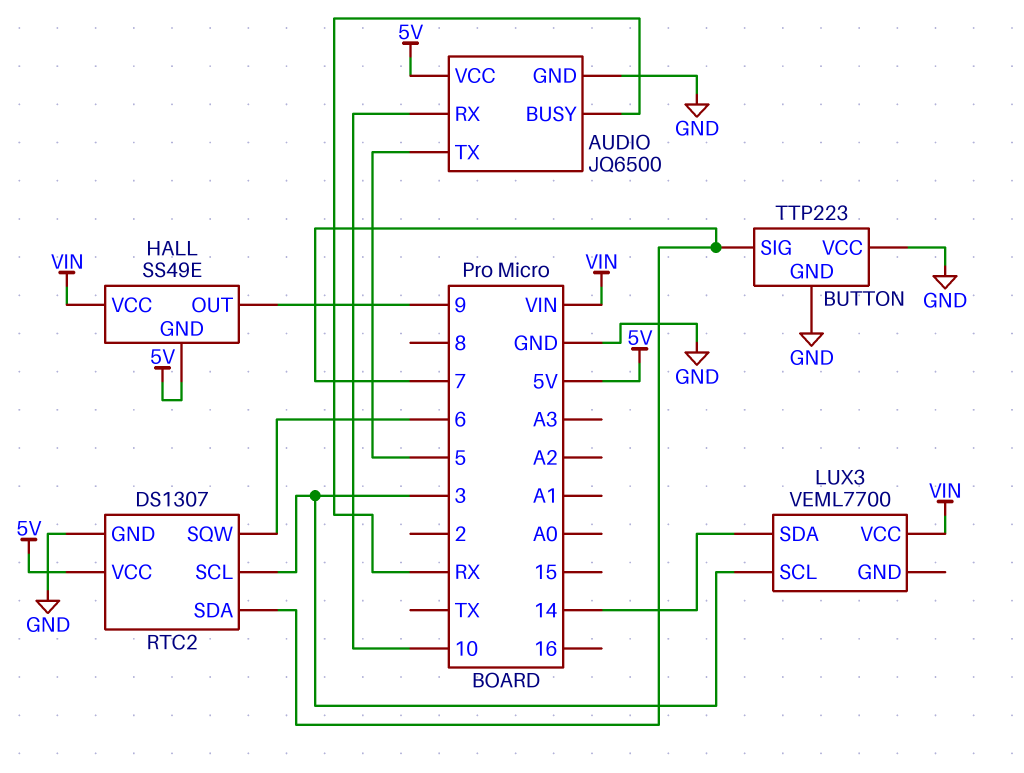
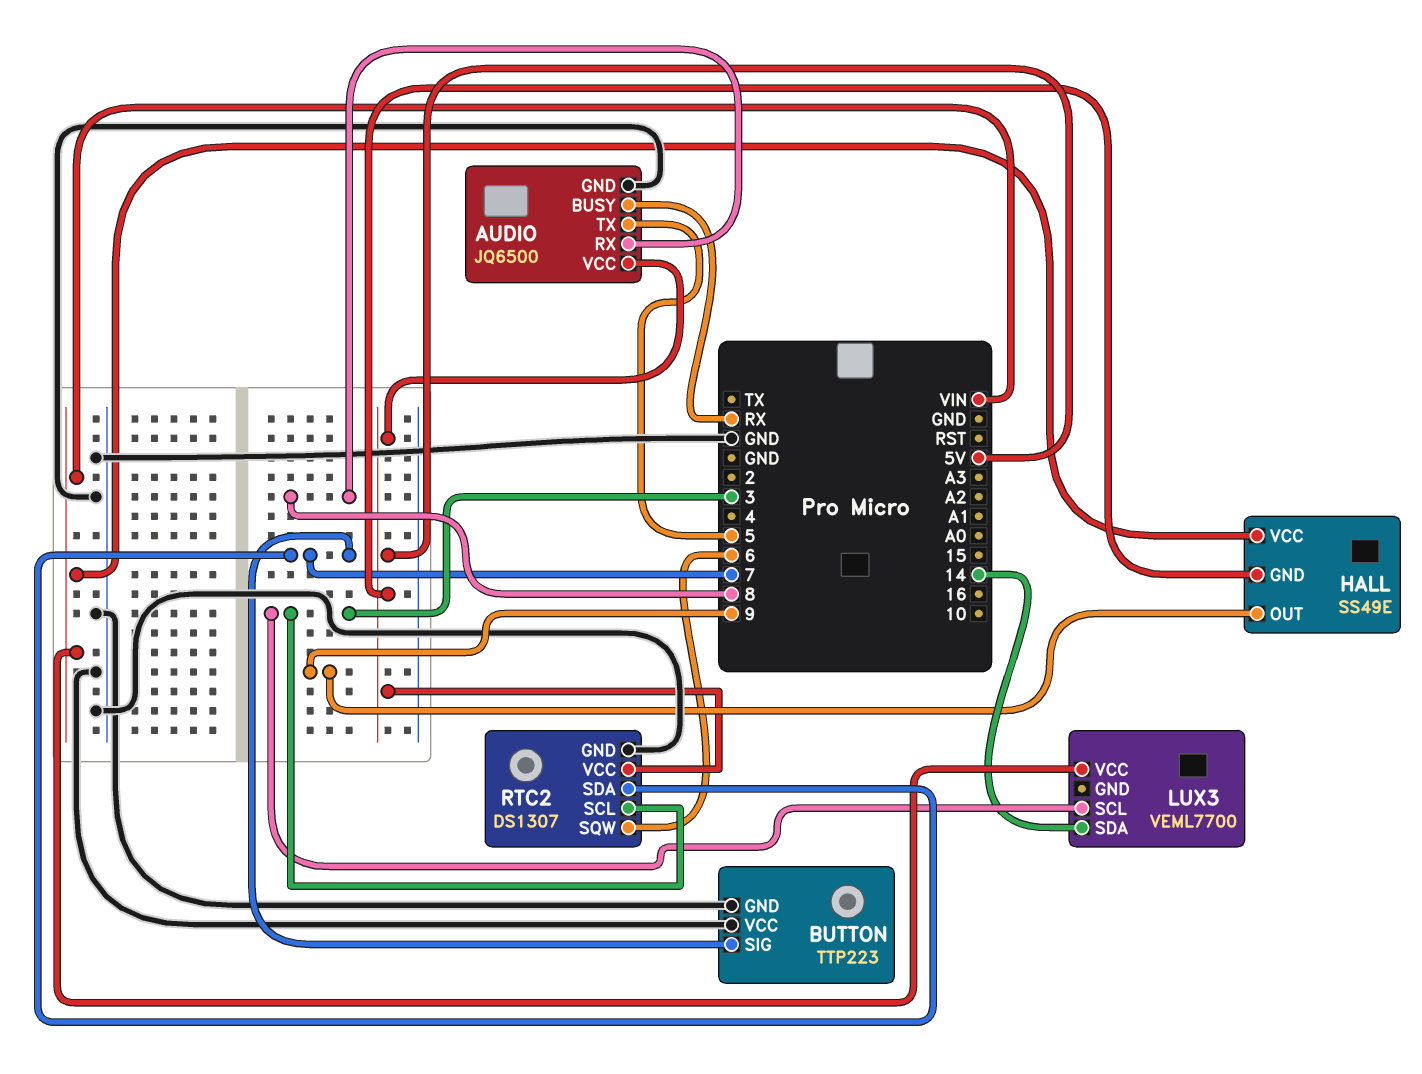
AUDIO pin RX: 10 -> 8

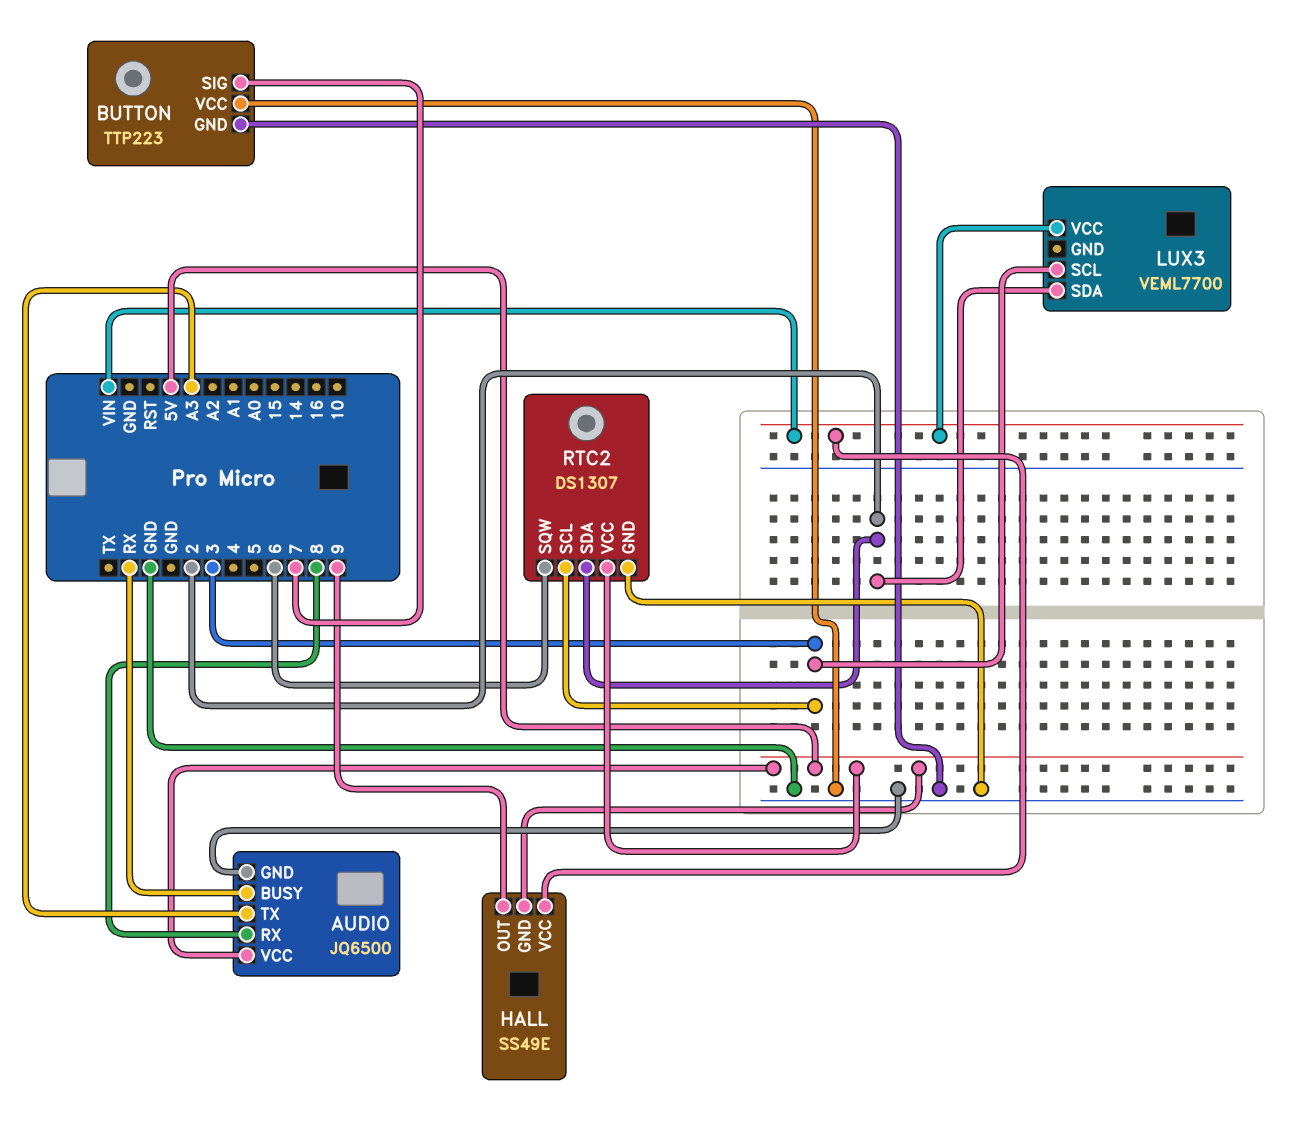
AUDIO pin TX: 5 -> A3
LUX3 pin SDA: 14 -> 2
RTC2 pin SDA: 7 -> 2

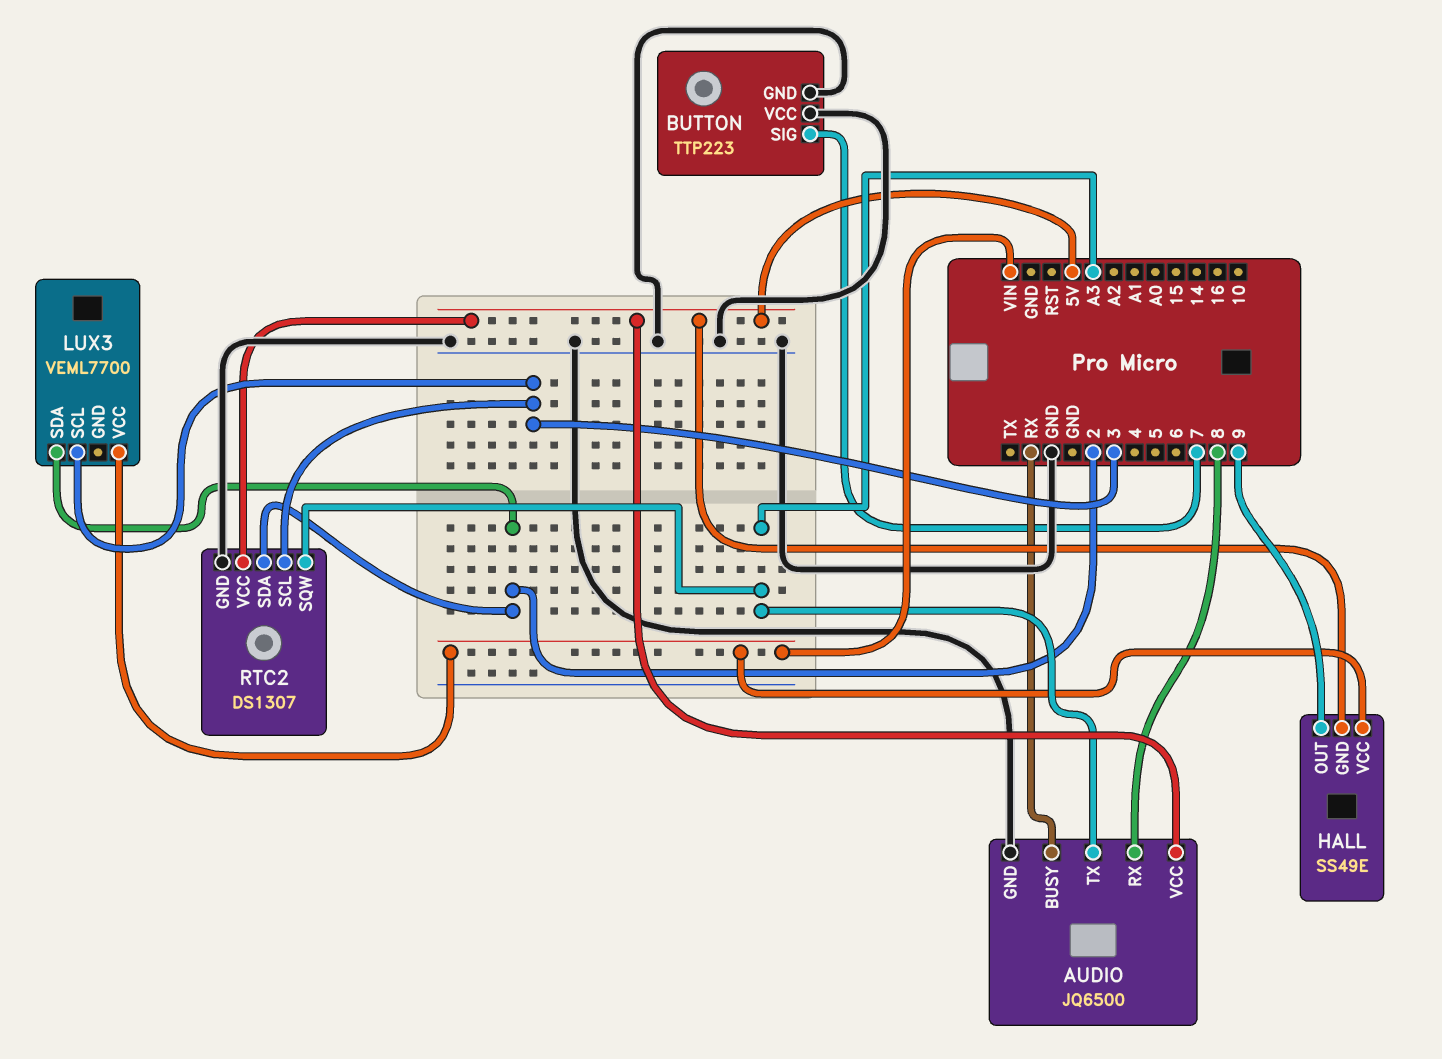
RTC2 pin SQW: 6 -> A3

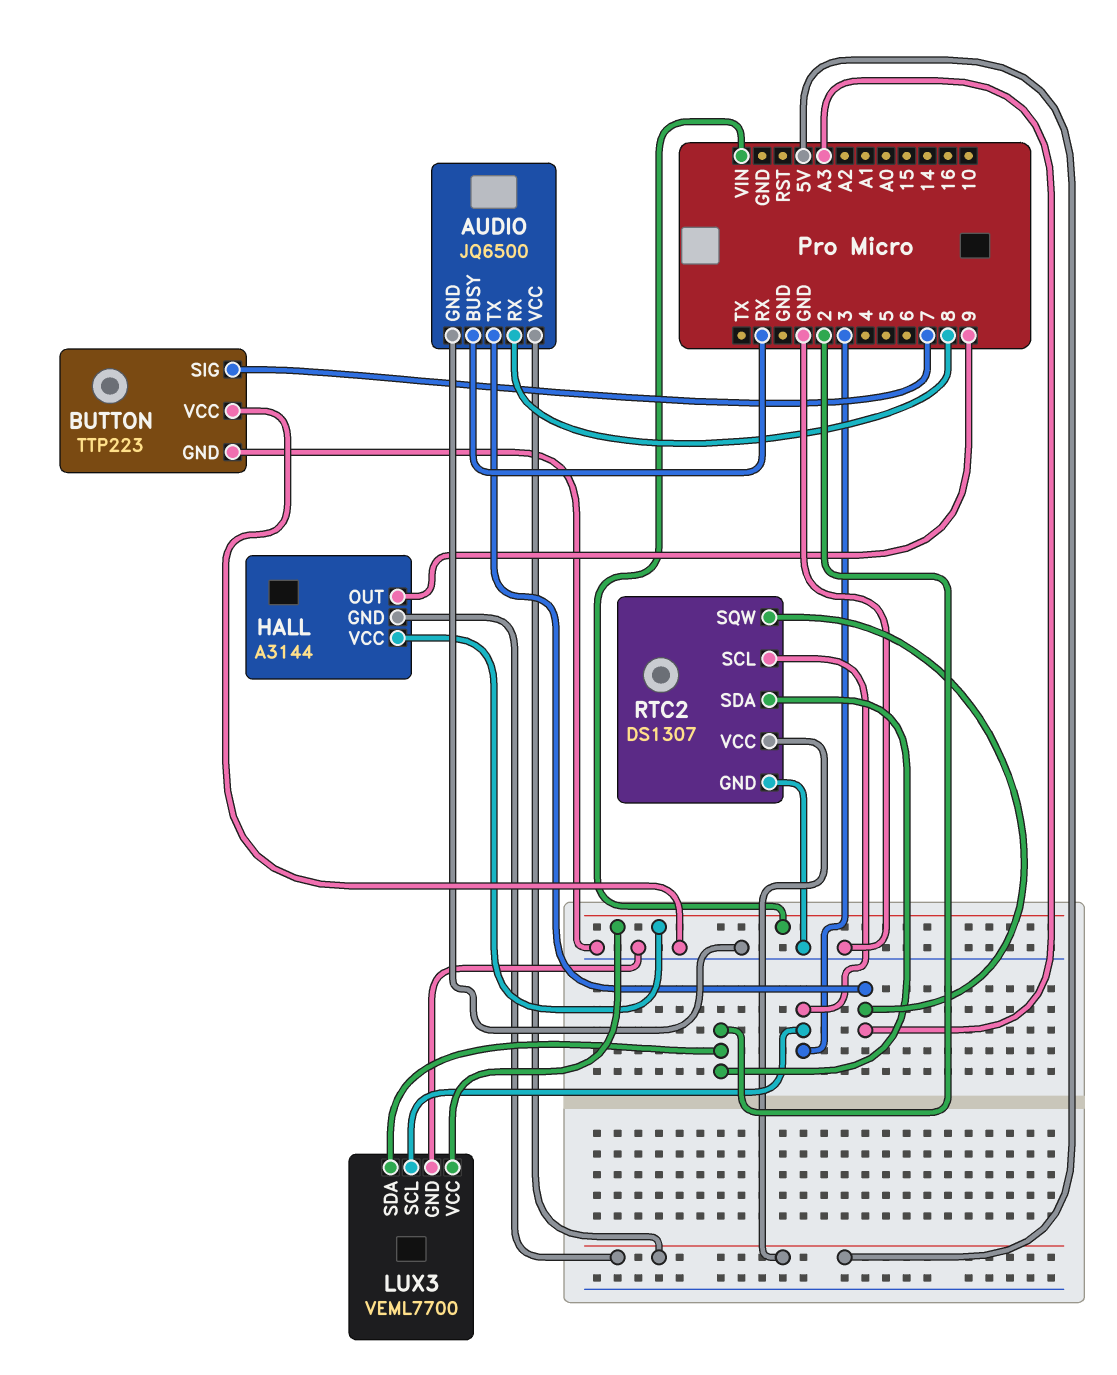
HALL: SS49E -> A3144
LUX3 pin GND: none -> GND

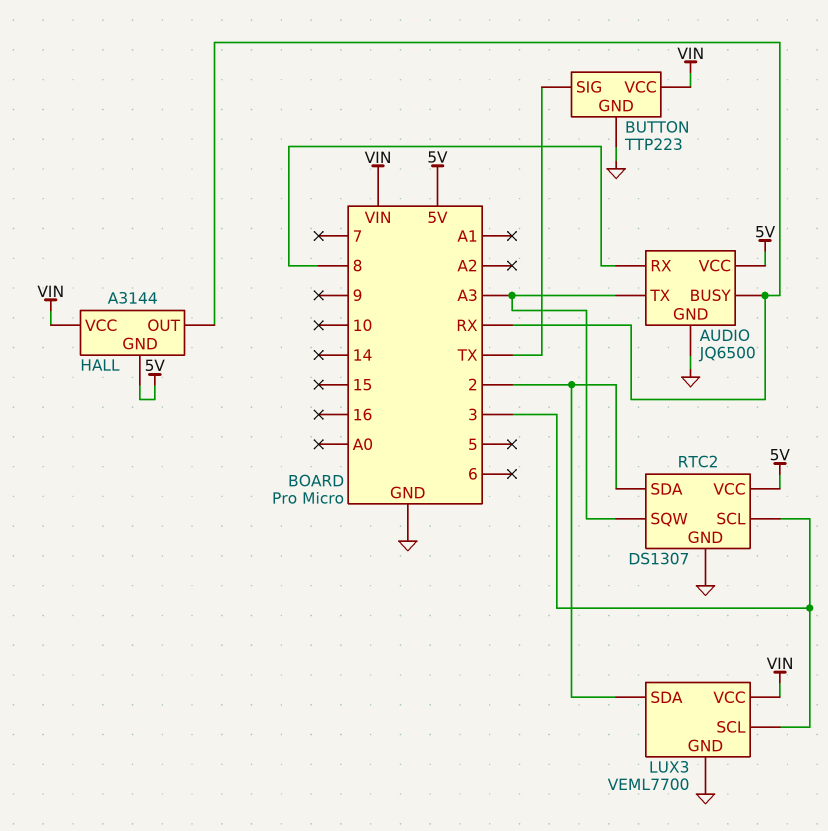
BUTTON pin SIG: 7 -> TX
BUTTON pin VCC: GND -> VIN
HALL pin OUT: 9 -> RX

